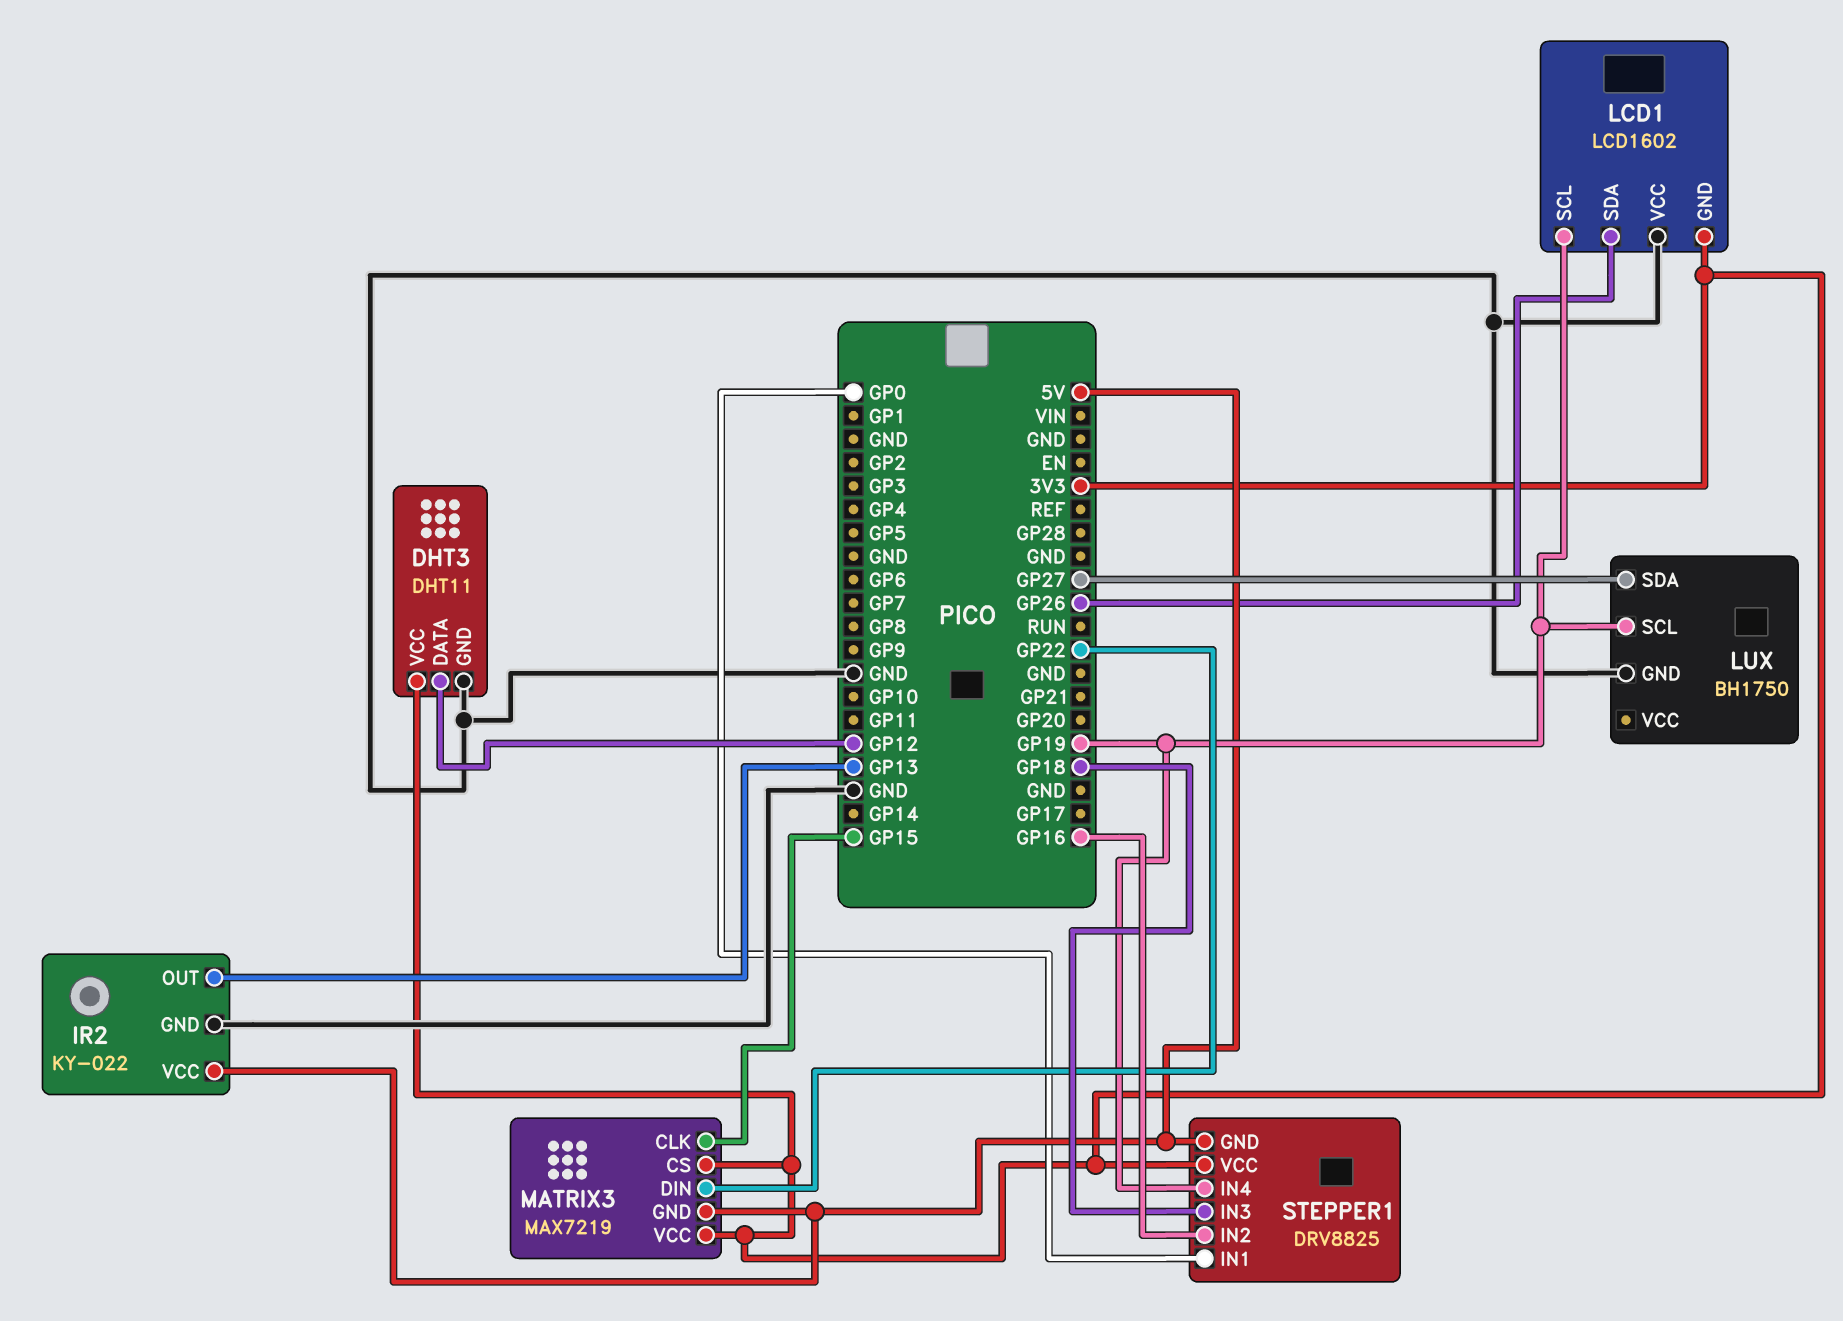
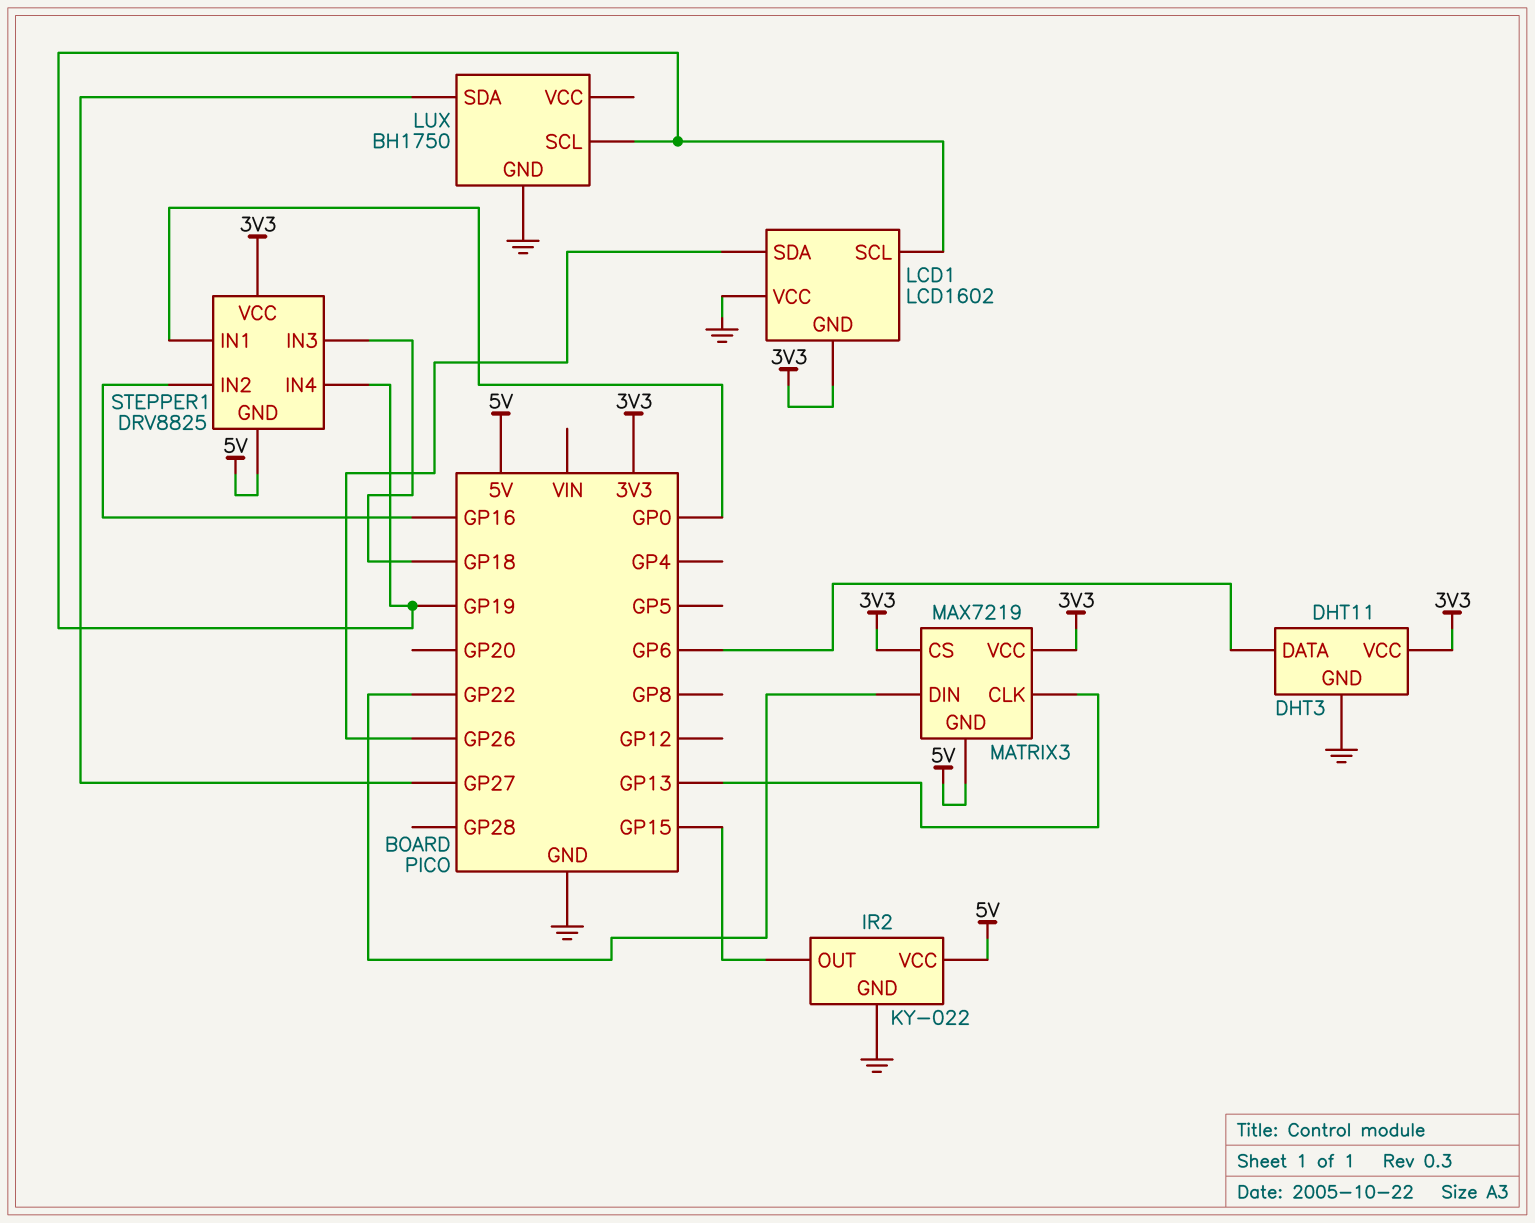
DHT3 pin DATA: GP12 -> GP6
IR2 pin OUT: GP13 -> GP15
MATRIX3 pin CLK: GP15 -> GP13

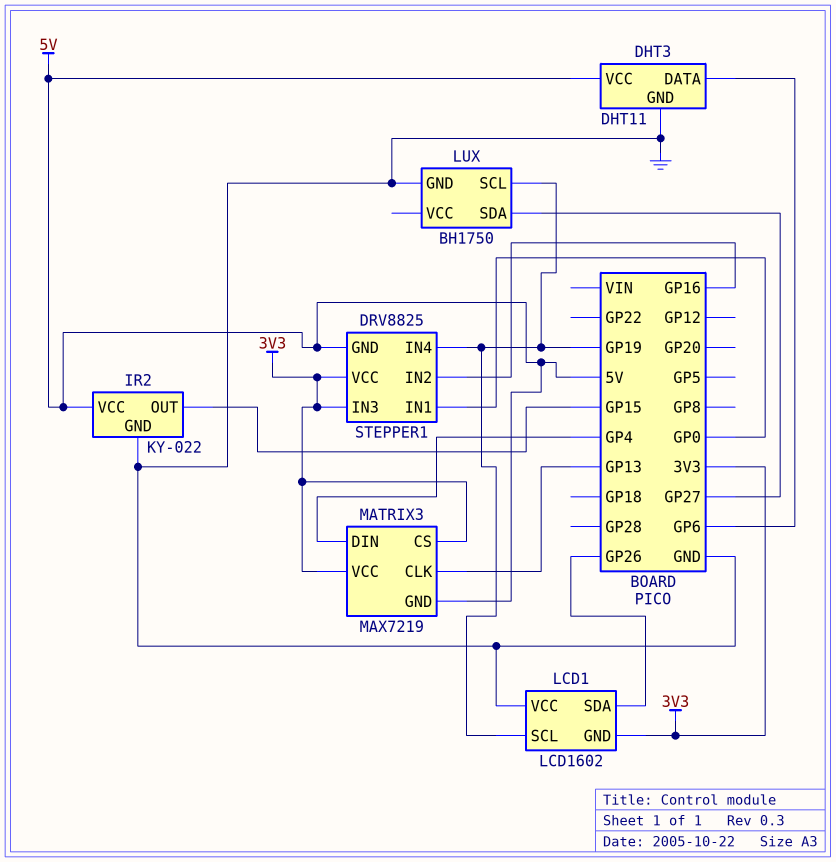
DHT3 pin VCC: 3V3 -> 5V
MATRIX3 pin DIN: GP22 -> GP4
STEPPER1 pin IN3: GP18 -> 3V3

